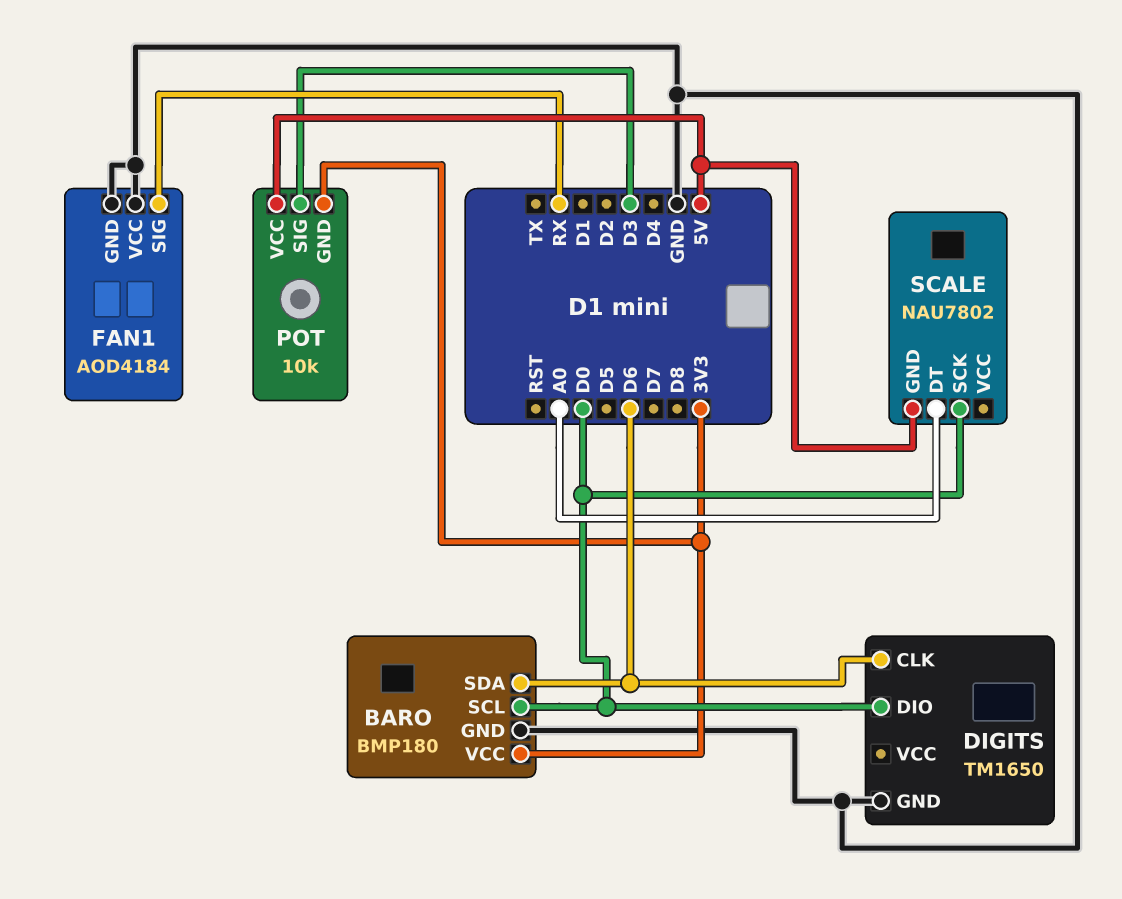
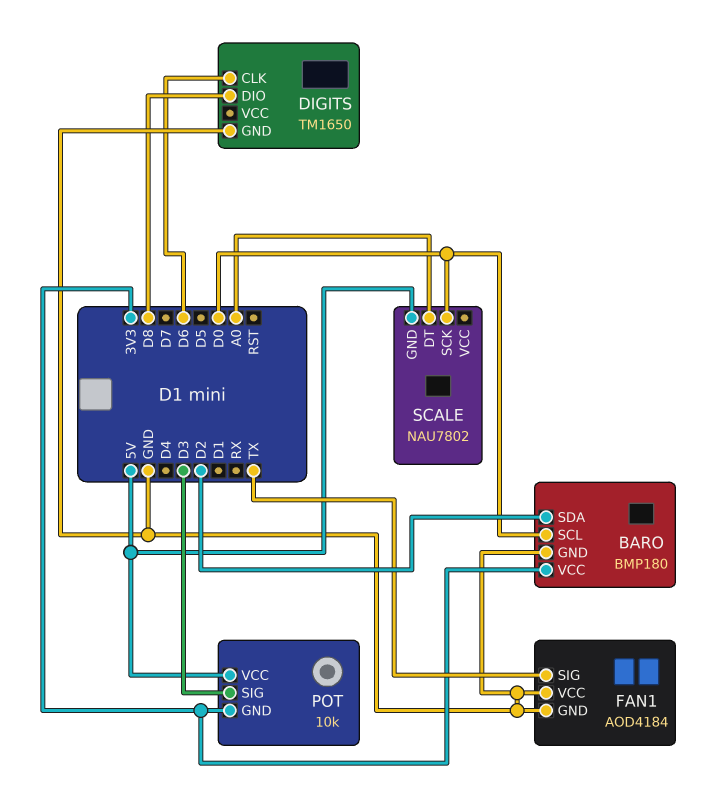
BARO pin SDA: D6 -> D2
DIGITS pin DIO: D0 -> D8
FAN1 pin SIG: RX -> TX

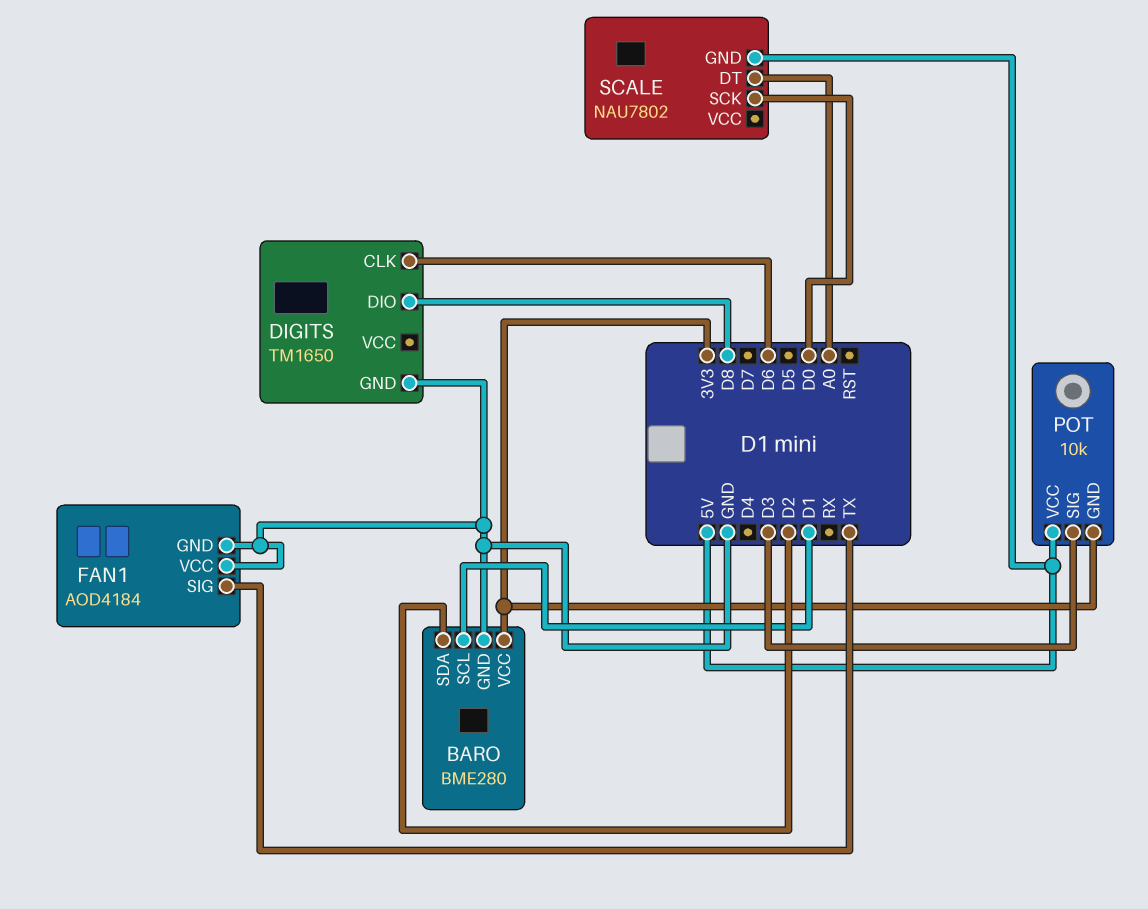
BARO: BMP180 -> BME280
BARO pin SCL: D0 -> D1

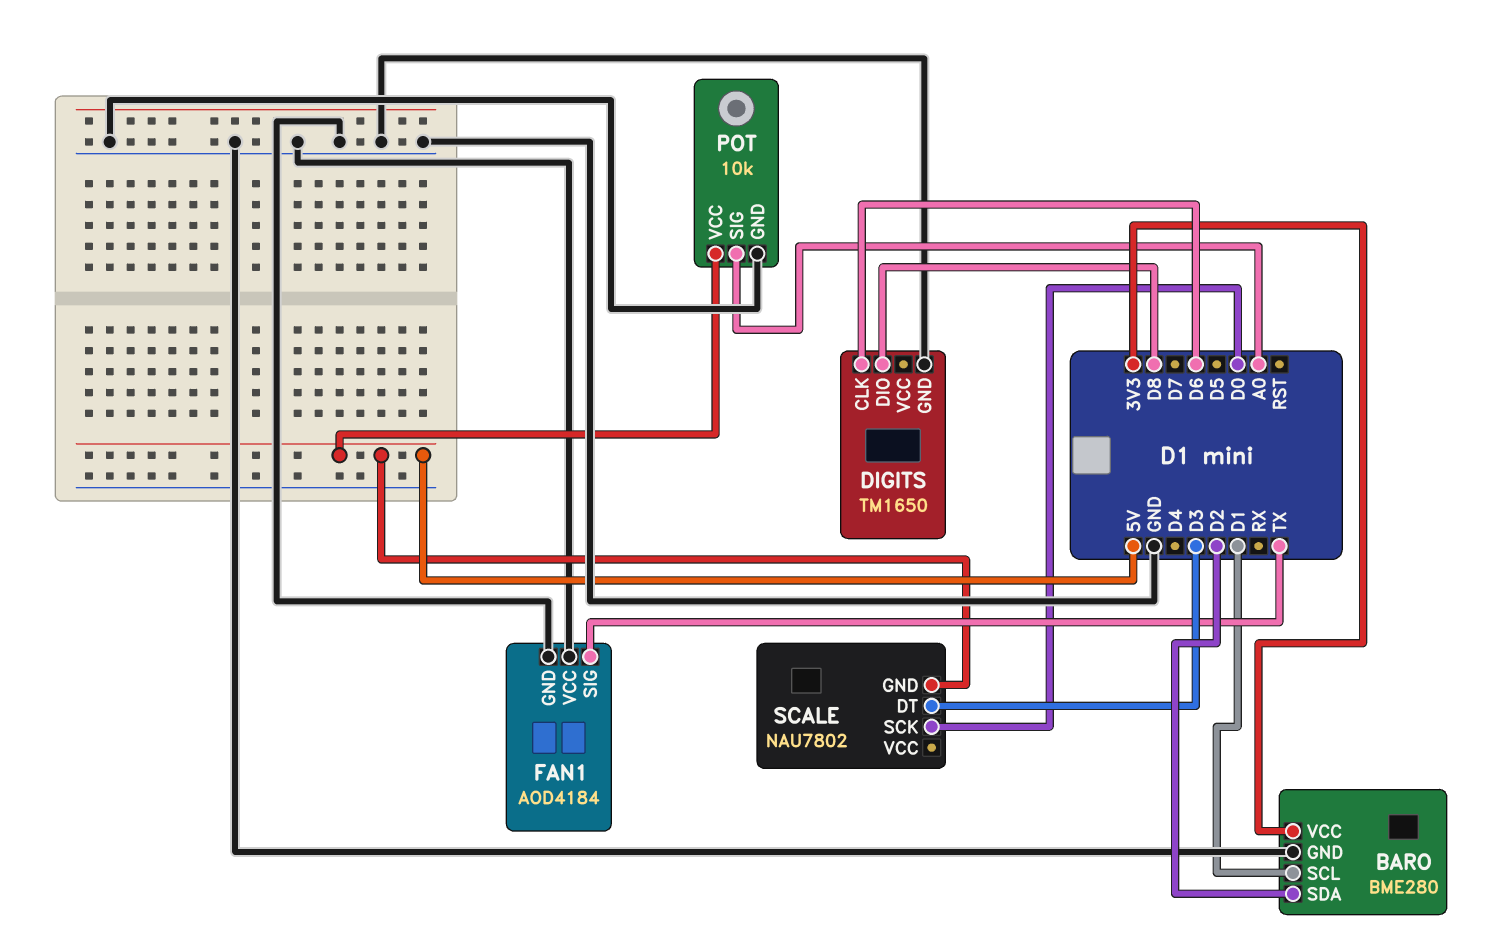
POT pin GND: 3V3 -> GND
POT pin SIG: D3 -> A0
SCALE pin DT: A0 -> D3

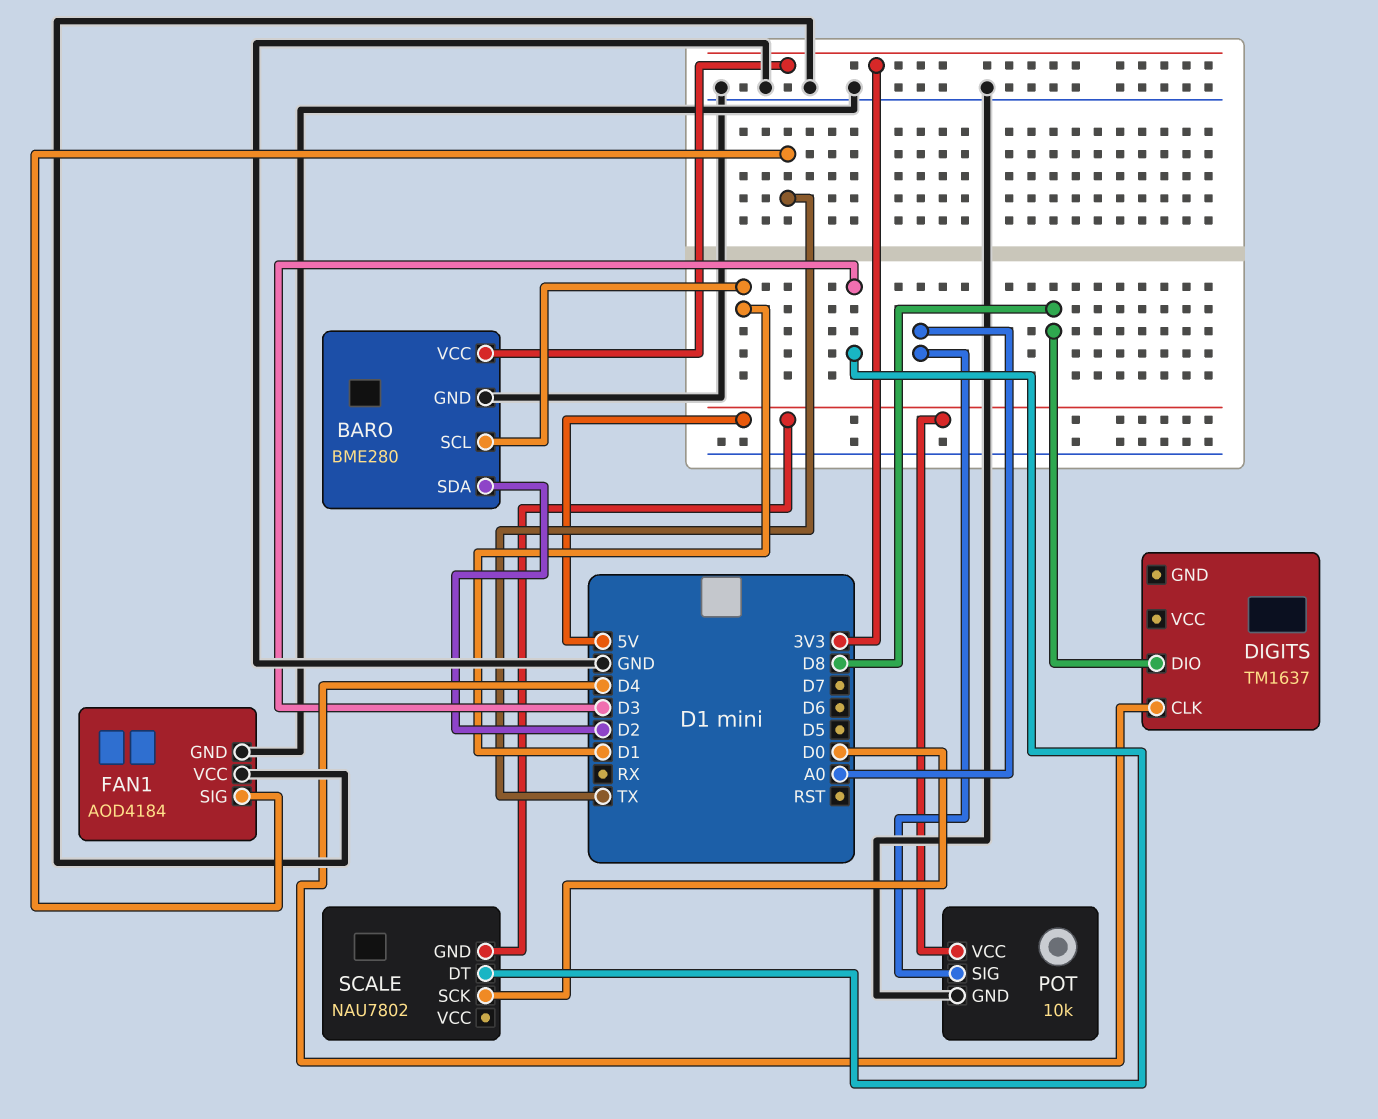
DIGITS: TM1650 -> TM1637
DIGITS pin CLK: D6 -> D4
DIGITS pin GND: GND -> none

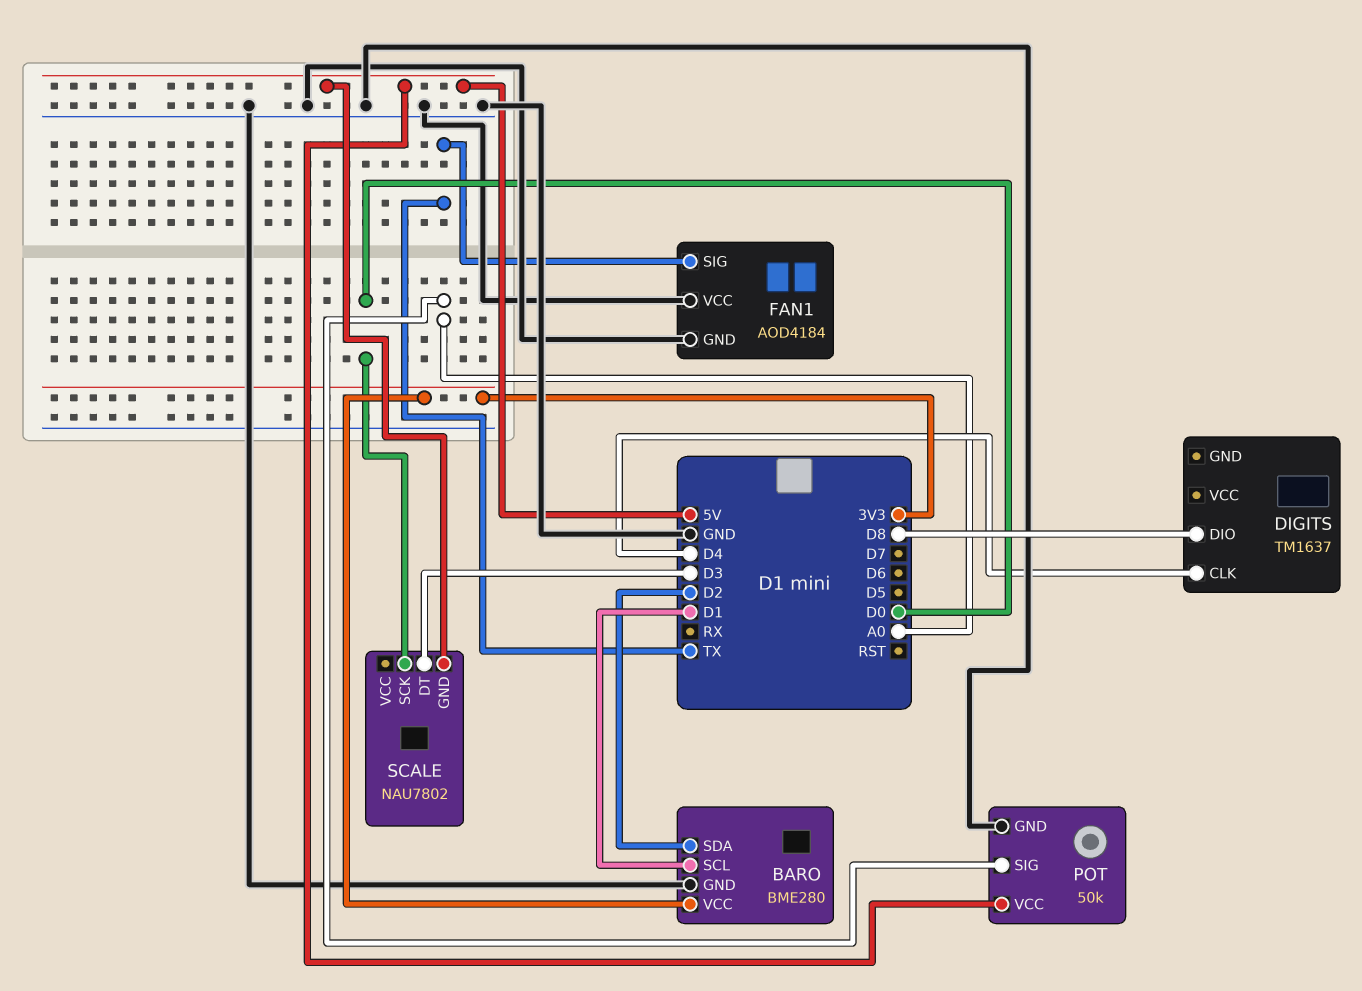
POT: 10k -> 50k

